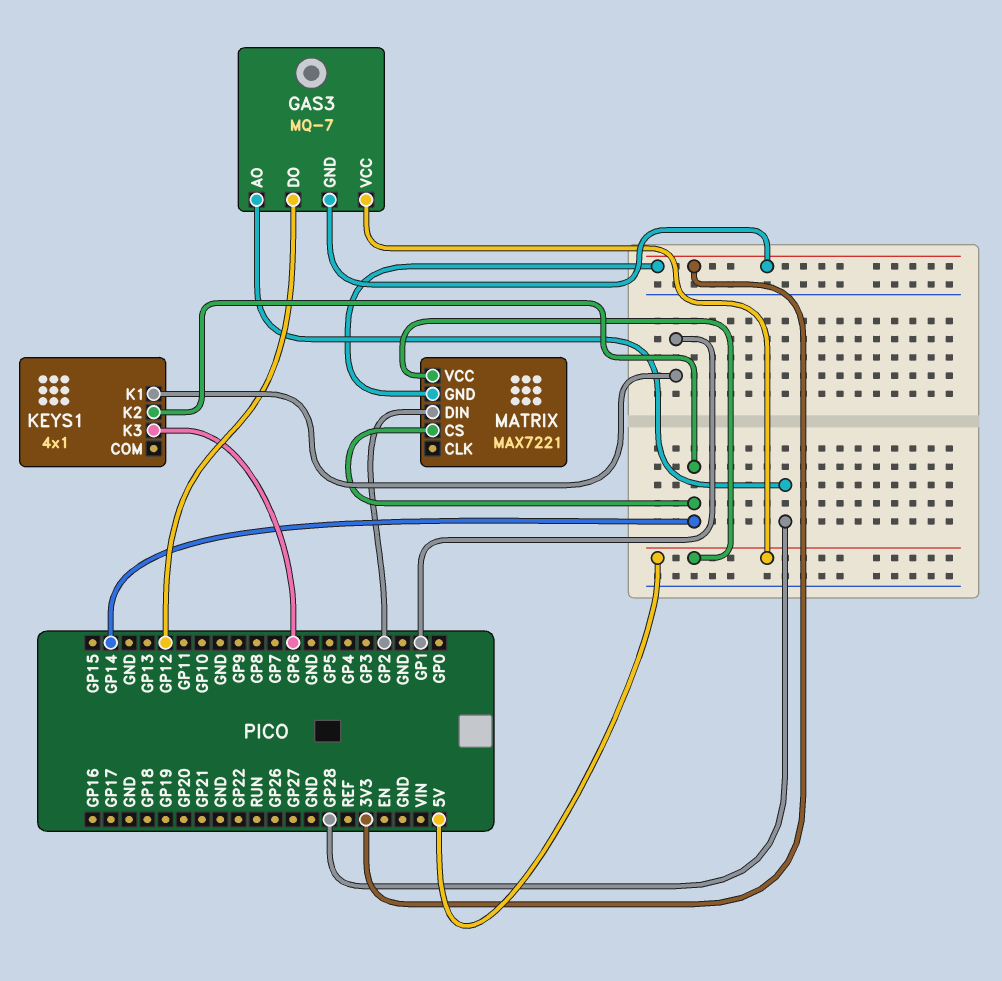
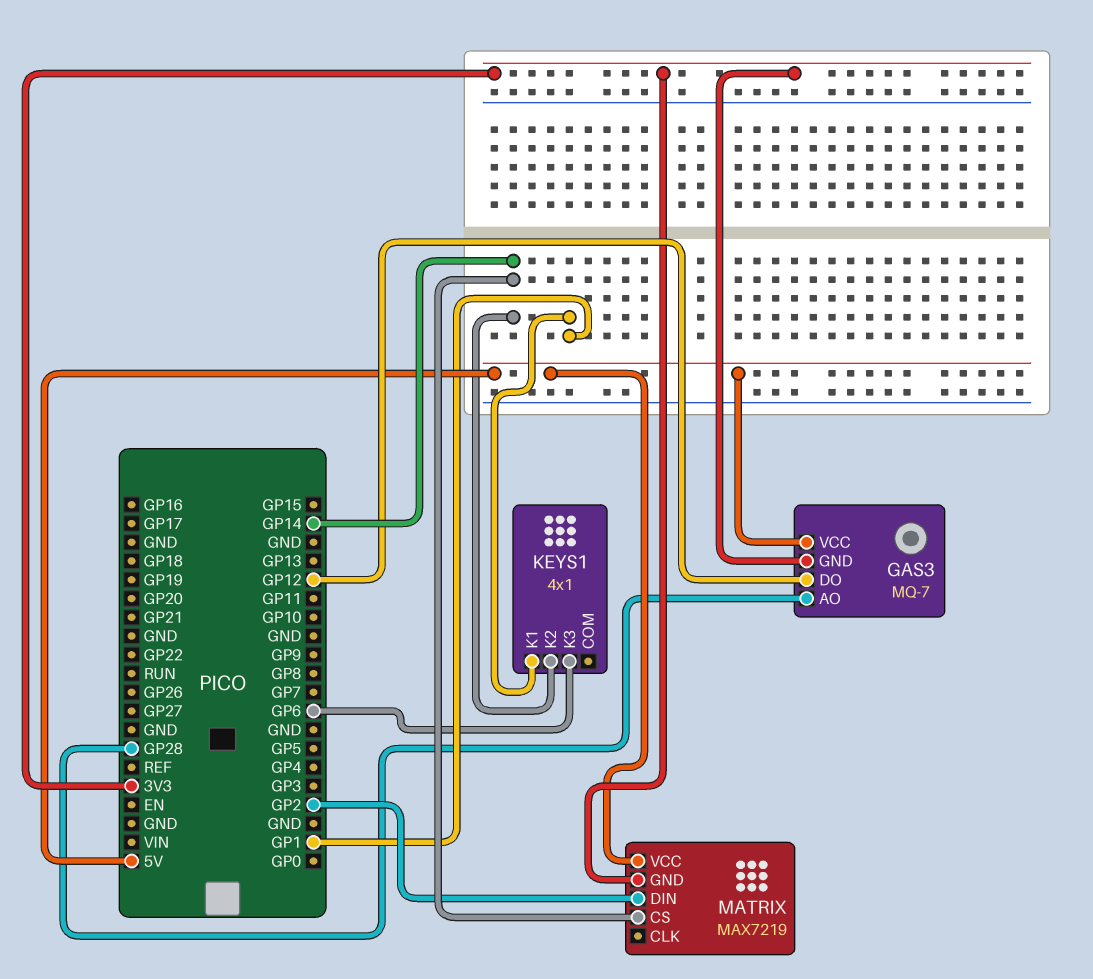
MATRIX: MAX7221 -> MAX7219

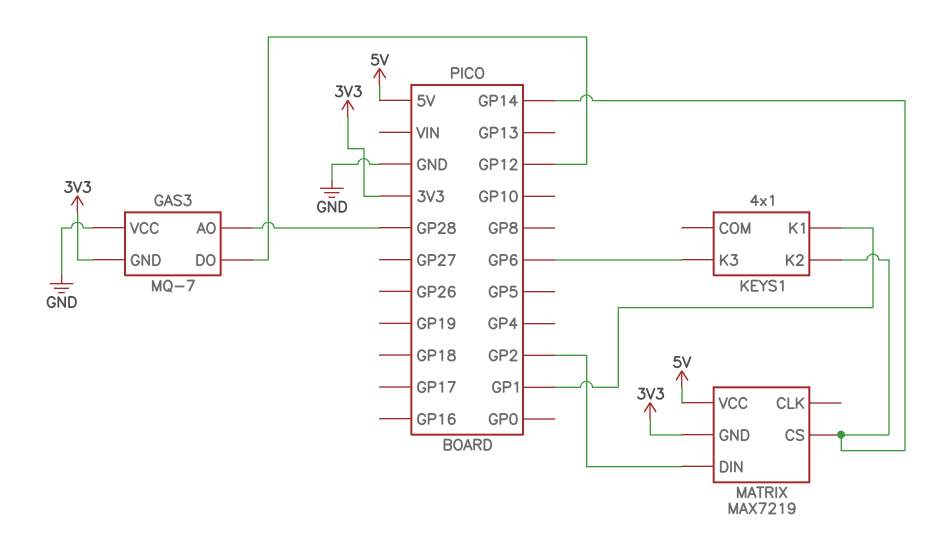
GAS3 pin VCC: 5V -> GND

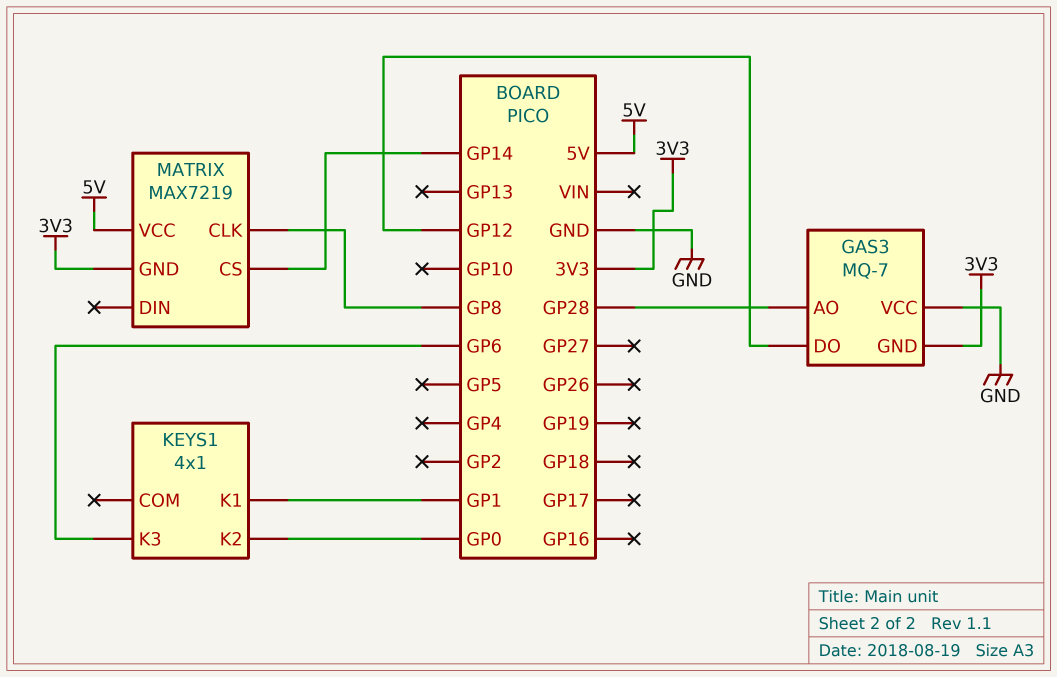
KEYS1 pin K2: GP14 -> GP0
MATRIX pin CLK: none -> GP8
MATRIX pin DIN: GP2 -> none

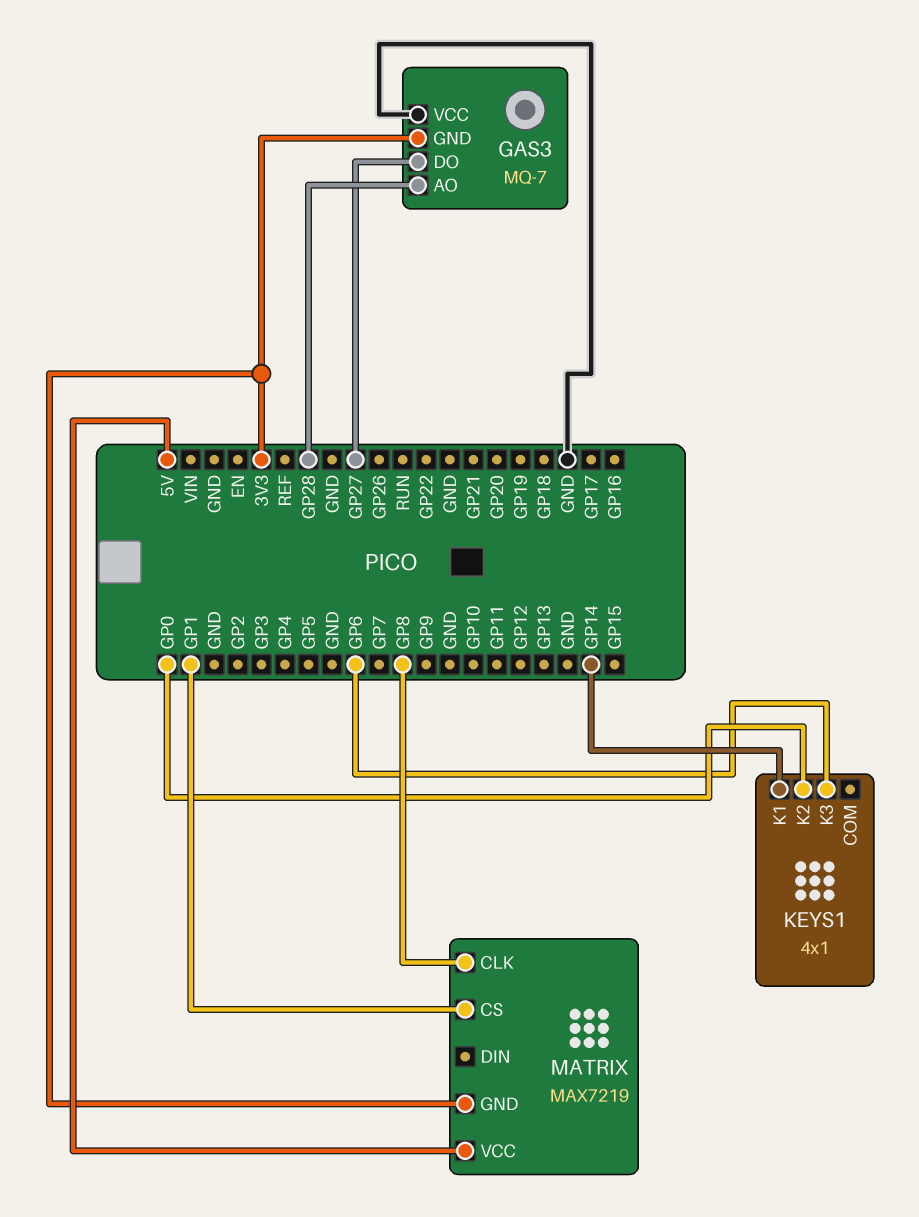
GAS3 pin DO: GP12 -> GP27
KEYS1 pin K1: GP1 -> GP14
MATRIX pin CS: GP14 -> GP1

